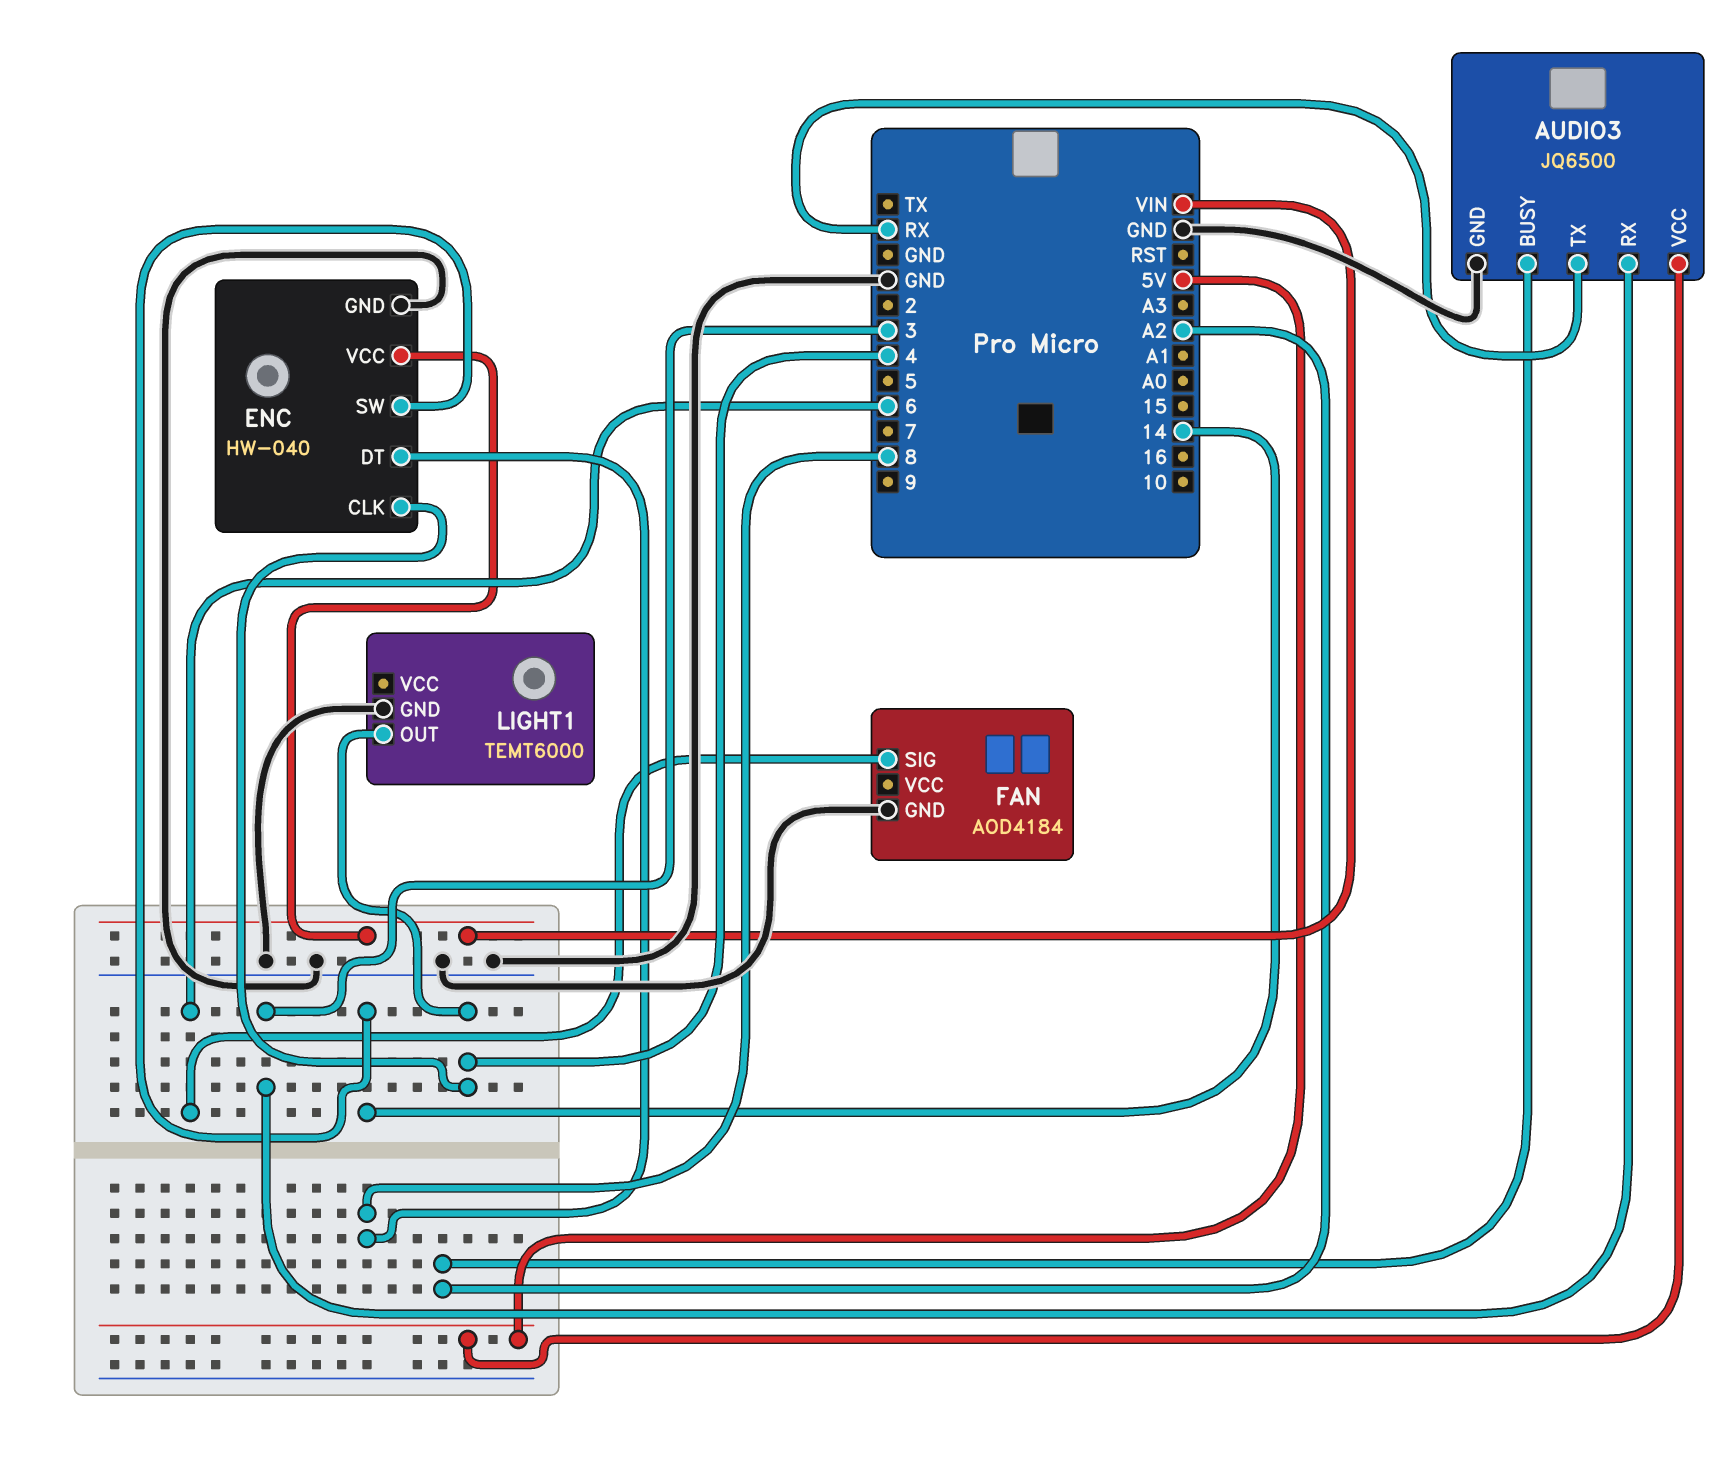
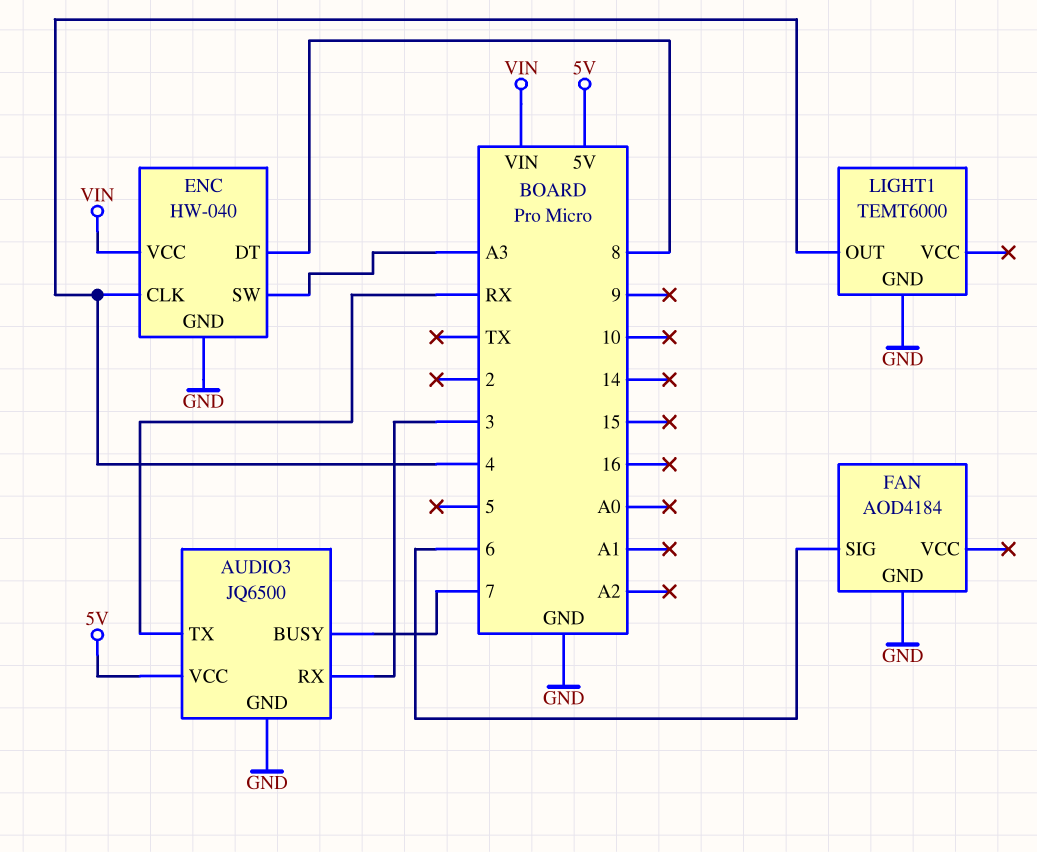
AUDIO3 pin BUSY: A2 -> 7
ENC pin SW: 14 -> A3

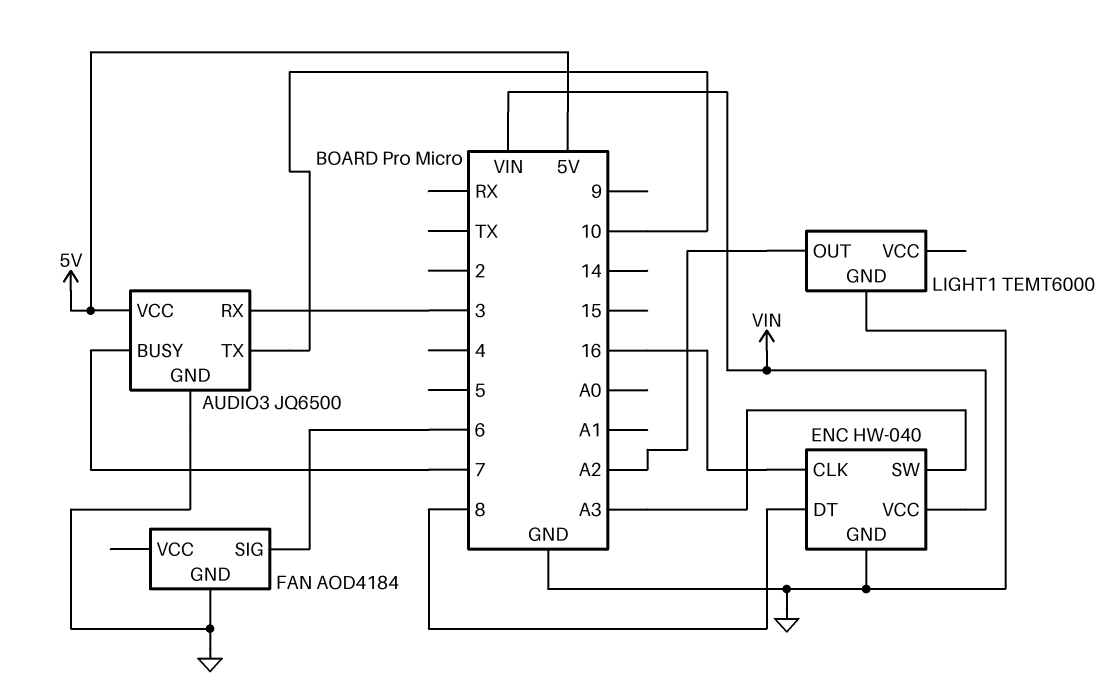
AUDIO3 pin TX: RX -> 10
ENC pin CLK: 4 -> 16
LIGHT1 pin OUT: 4 -> A2

